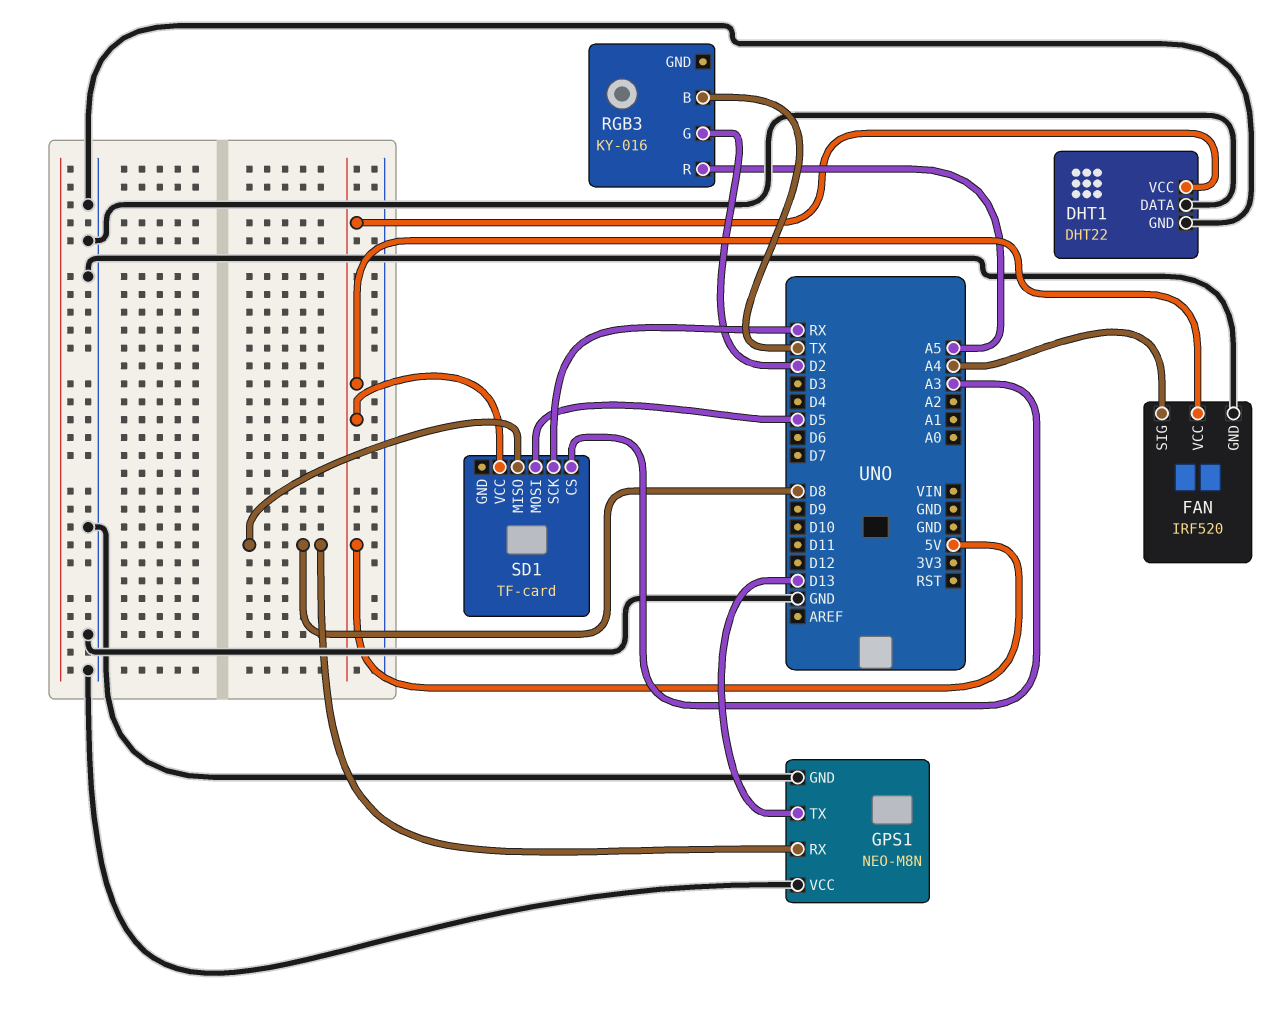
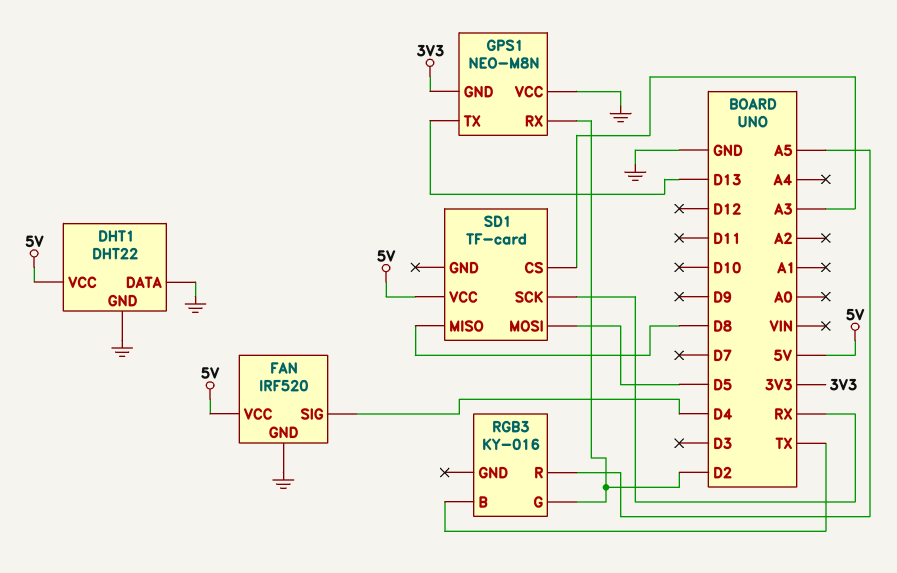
FAN pin SIG: A4 -> D4
GPS1 pin GND: GND -> 3V3
GPS1 pin RX: D8 -> D2

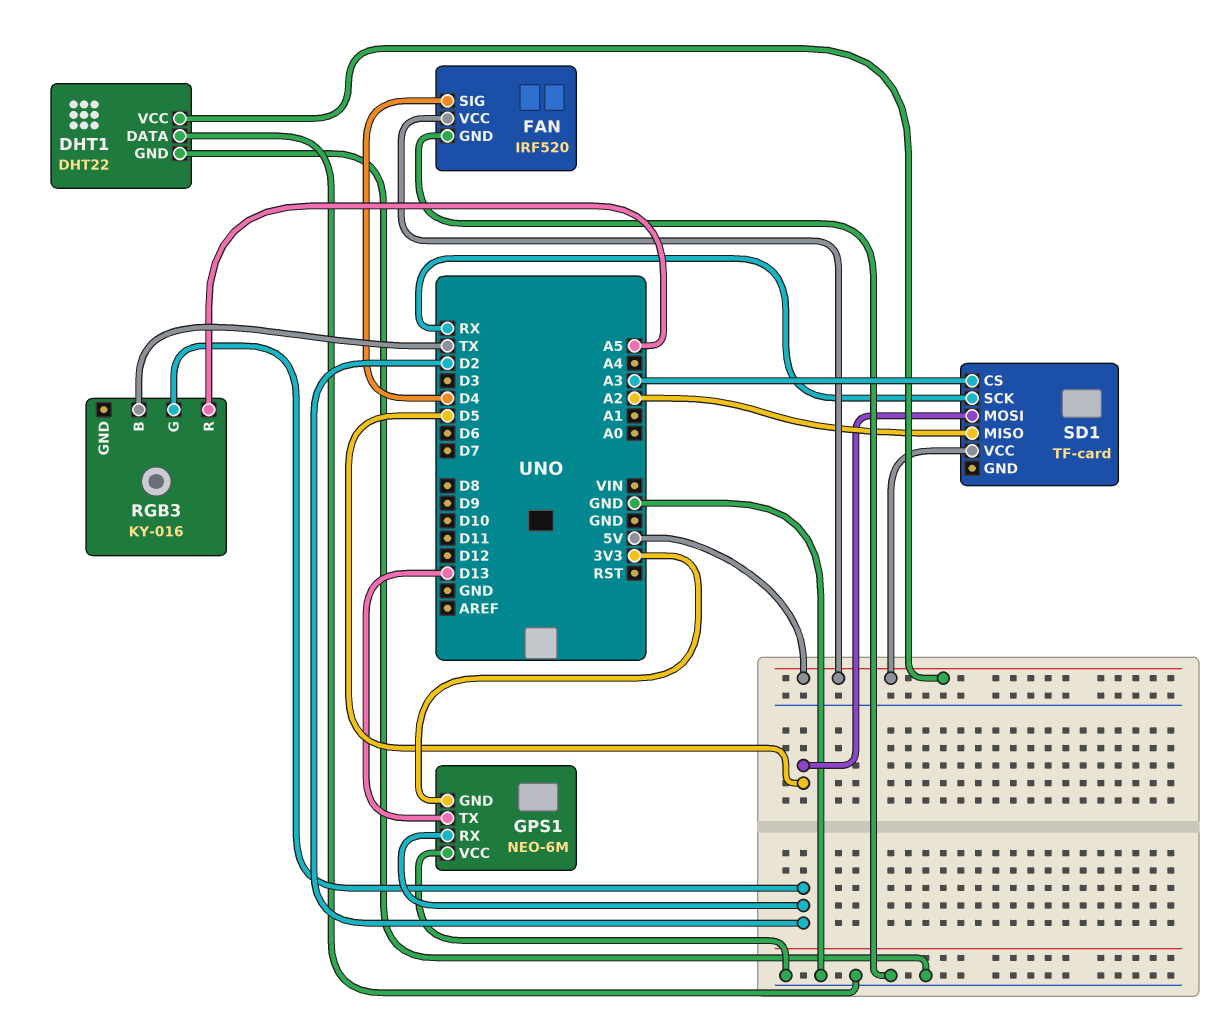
GPS1: NEO-M8N -> NEO-6M
SD1 pin MISO: D8 -> A2

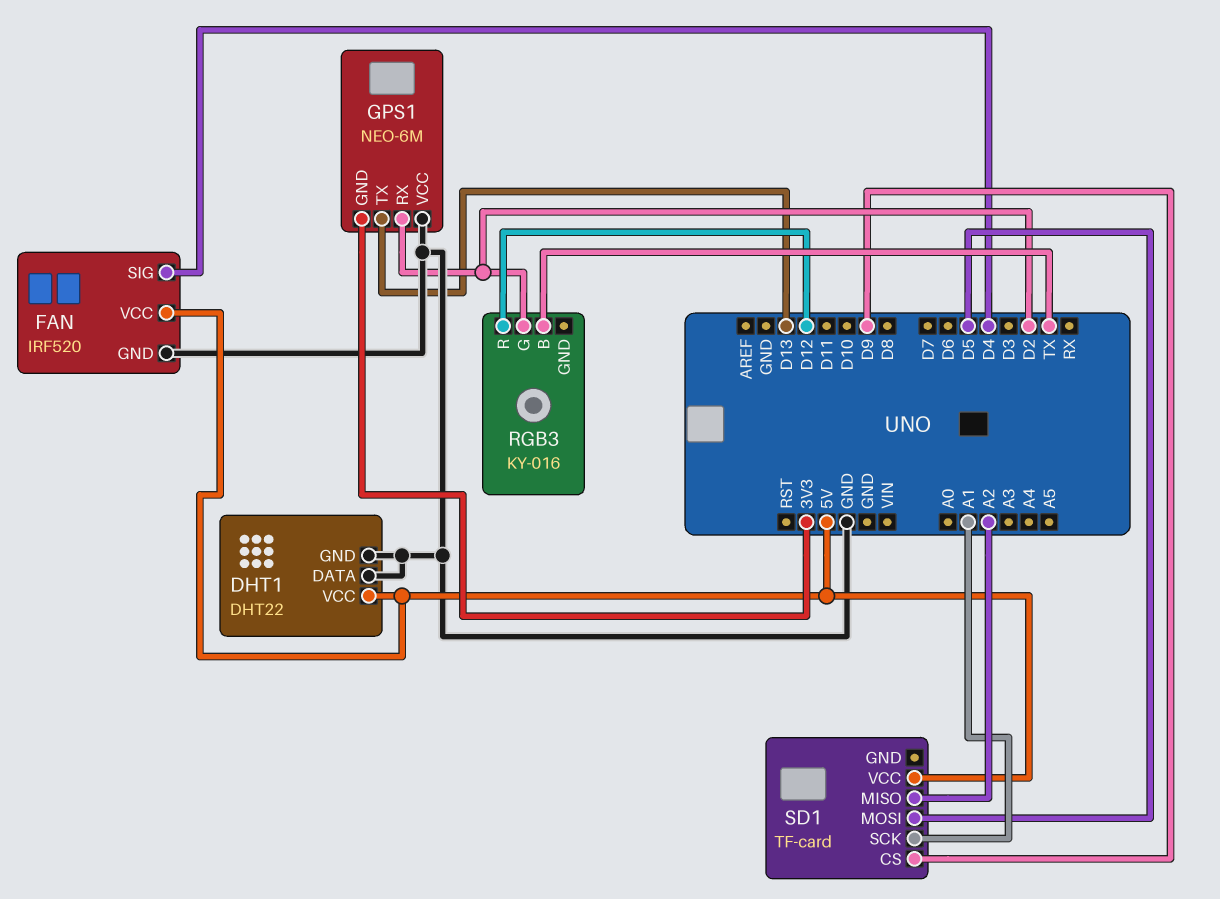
RGB3 pin R: A5 -> D12
SD1 pin CS: A3 -> D9
SD1 pin SCK: RX -> A1

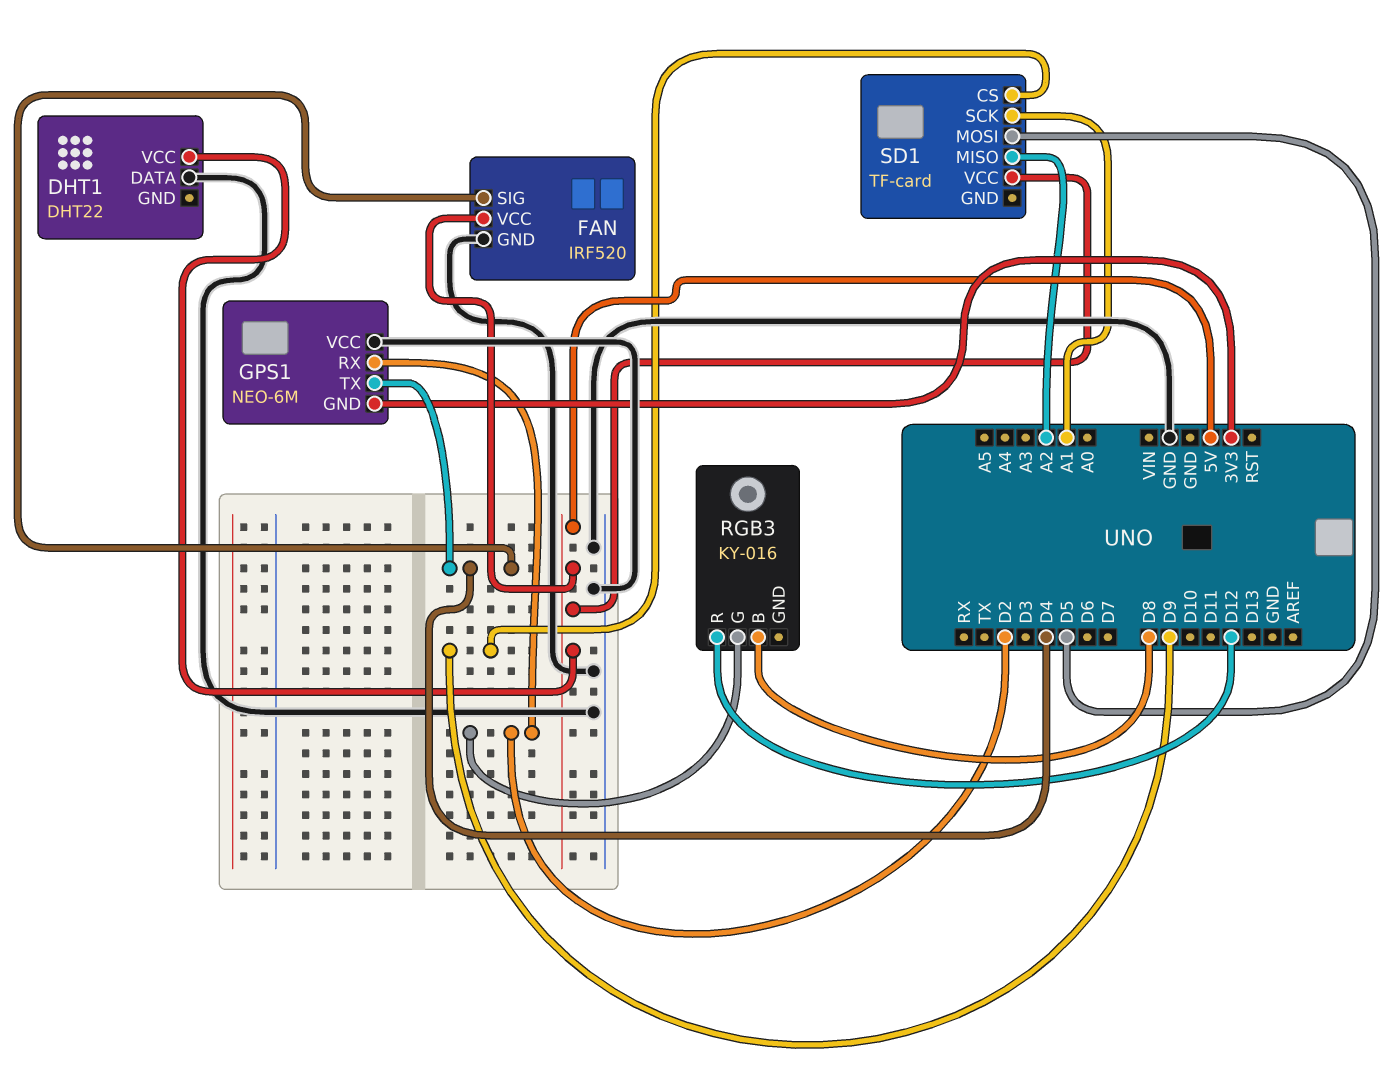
DHT1 pin GND: GND -> none
GPS1 pin TX: D13 -> D4
RGB3 pin B: TX -> D8

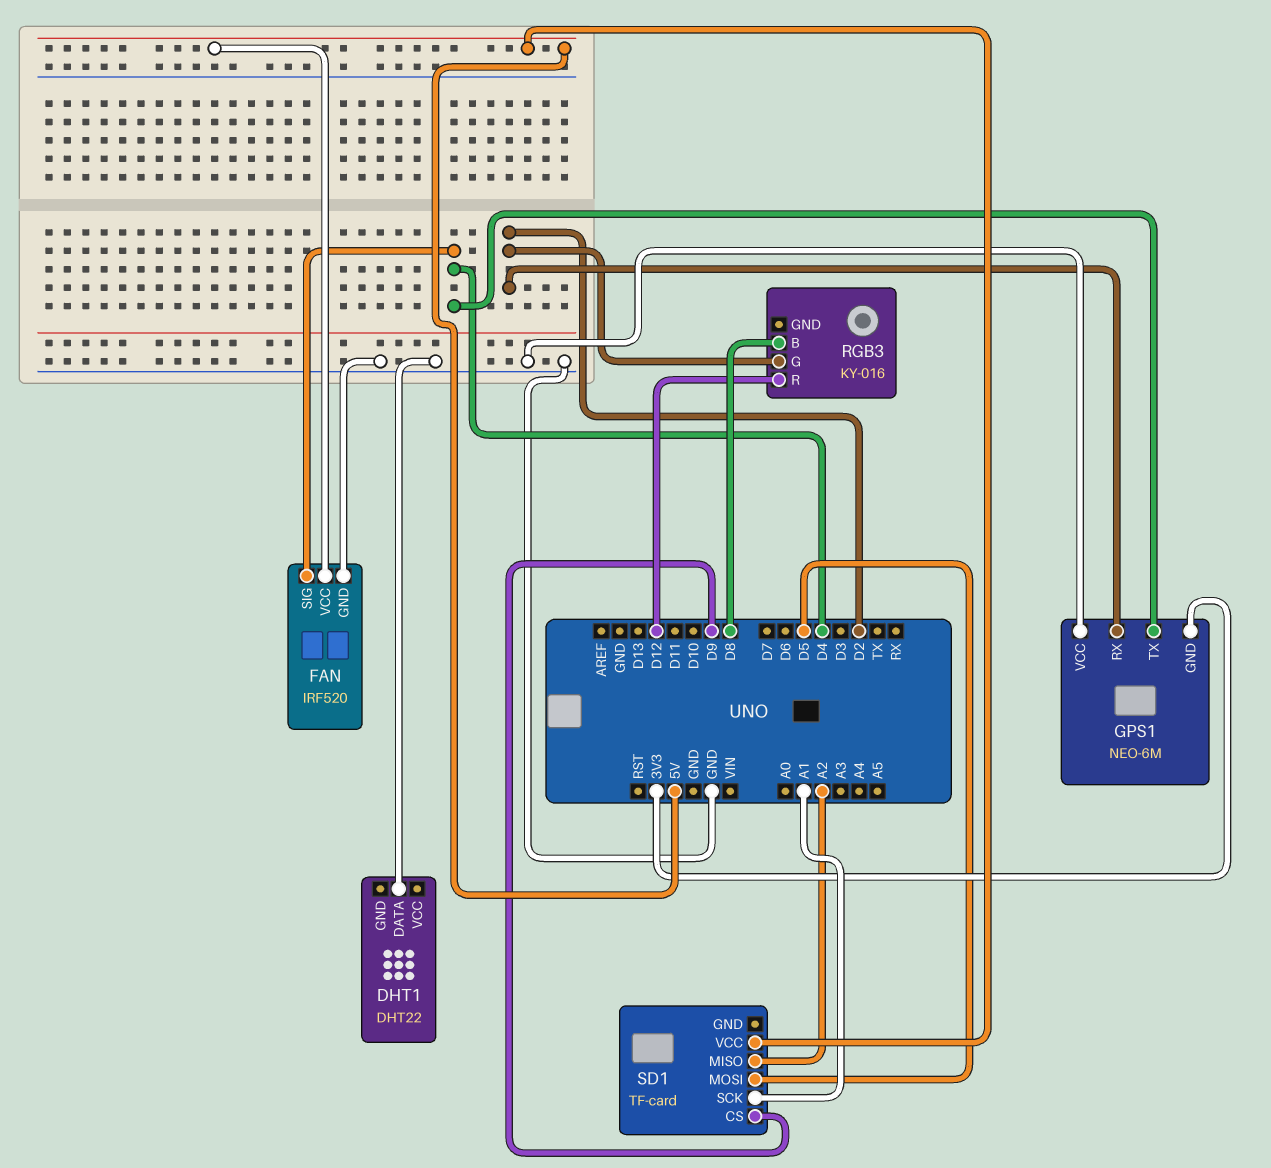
DHT1 pin VCC: 5V -> none

